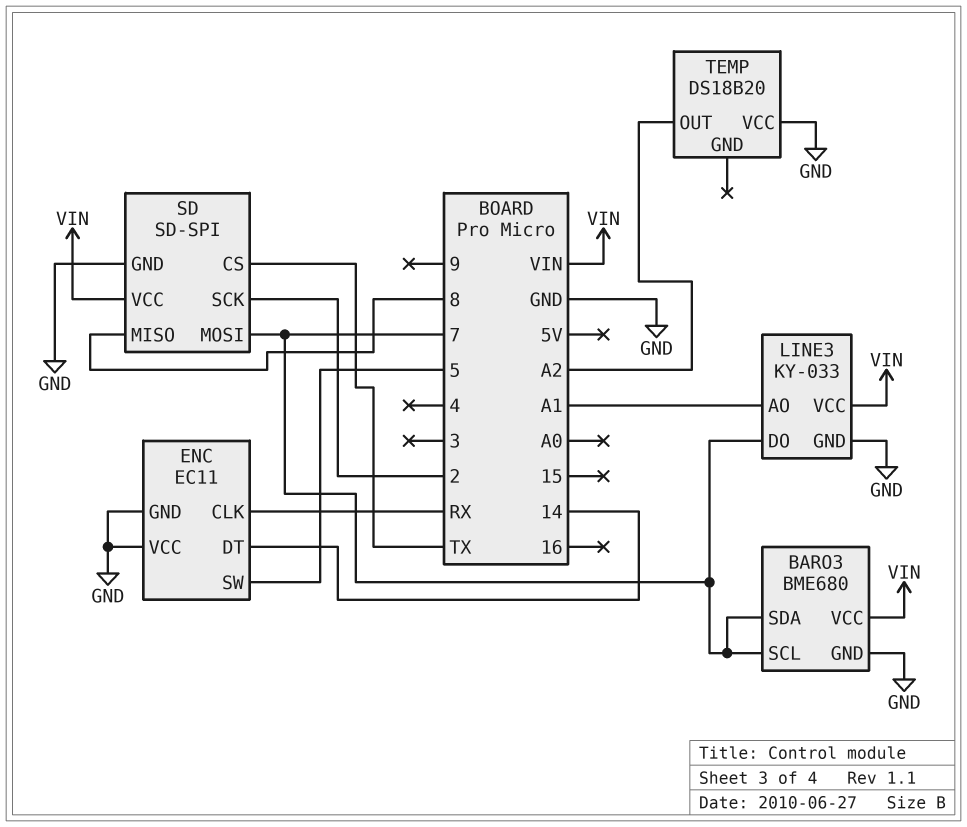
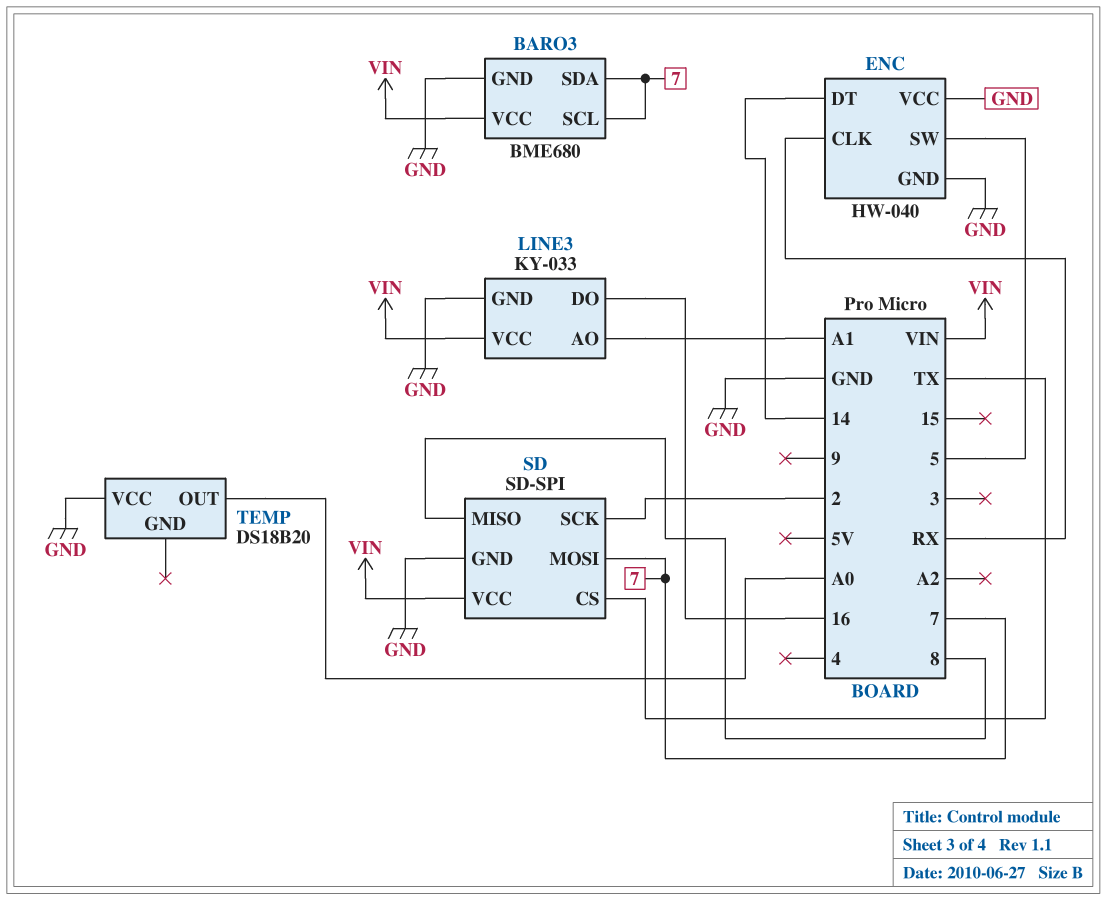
ENC: EC11 -> HW-040
LINE3 pin DO: 7 -> 16
TEMP pin OUT: A2 -> A0

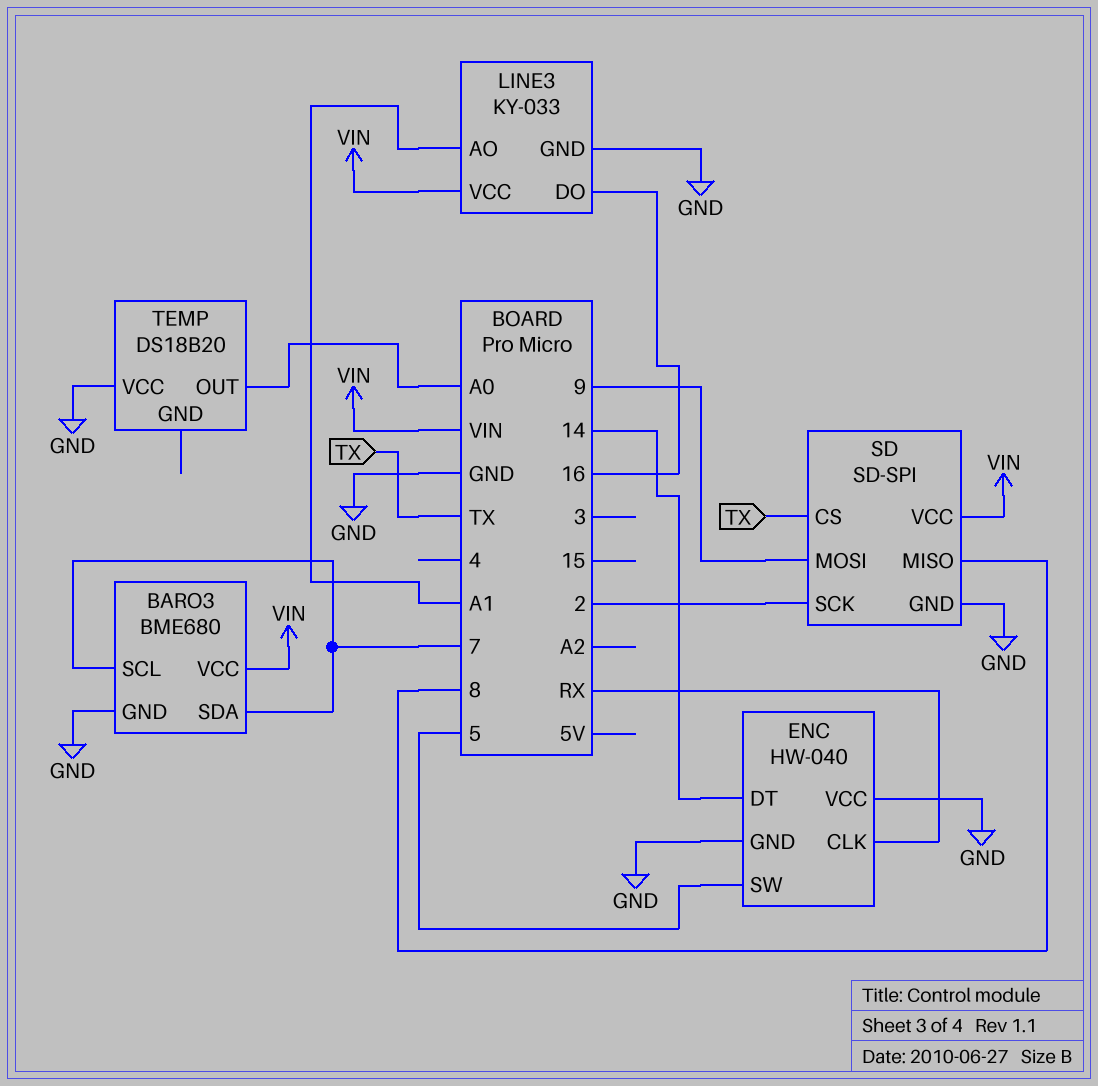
SD pin MOSI: 7 -> 9

